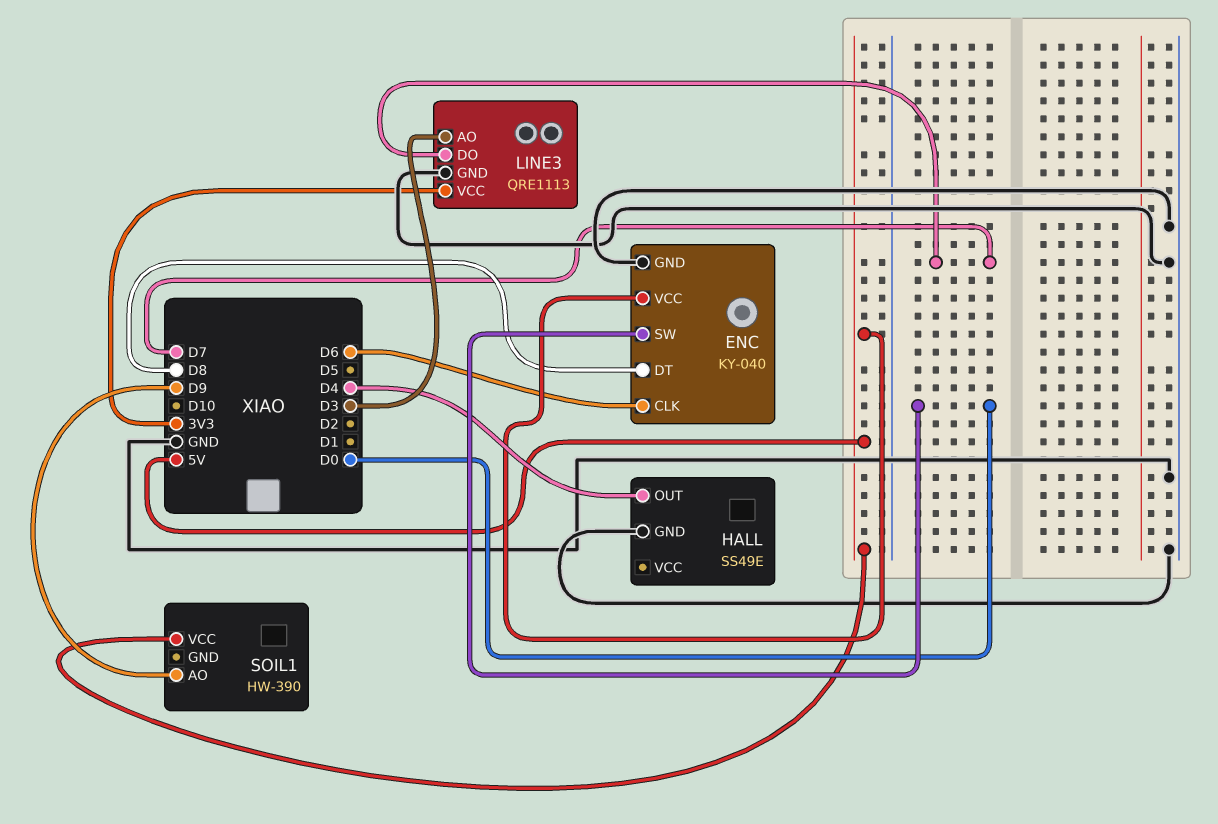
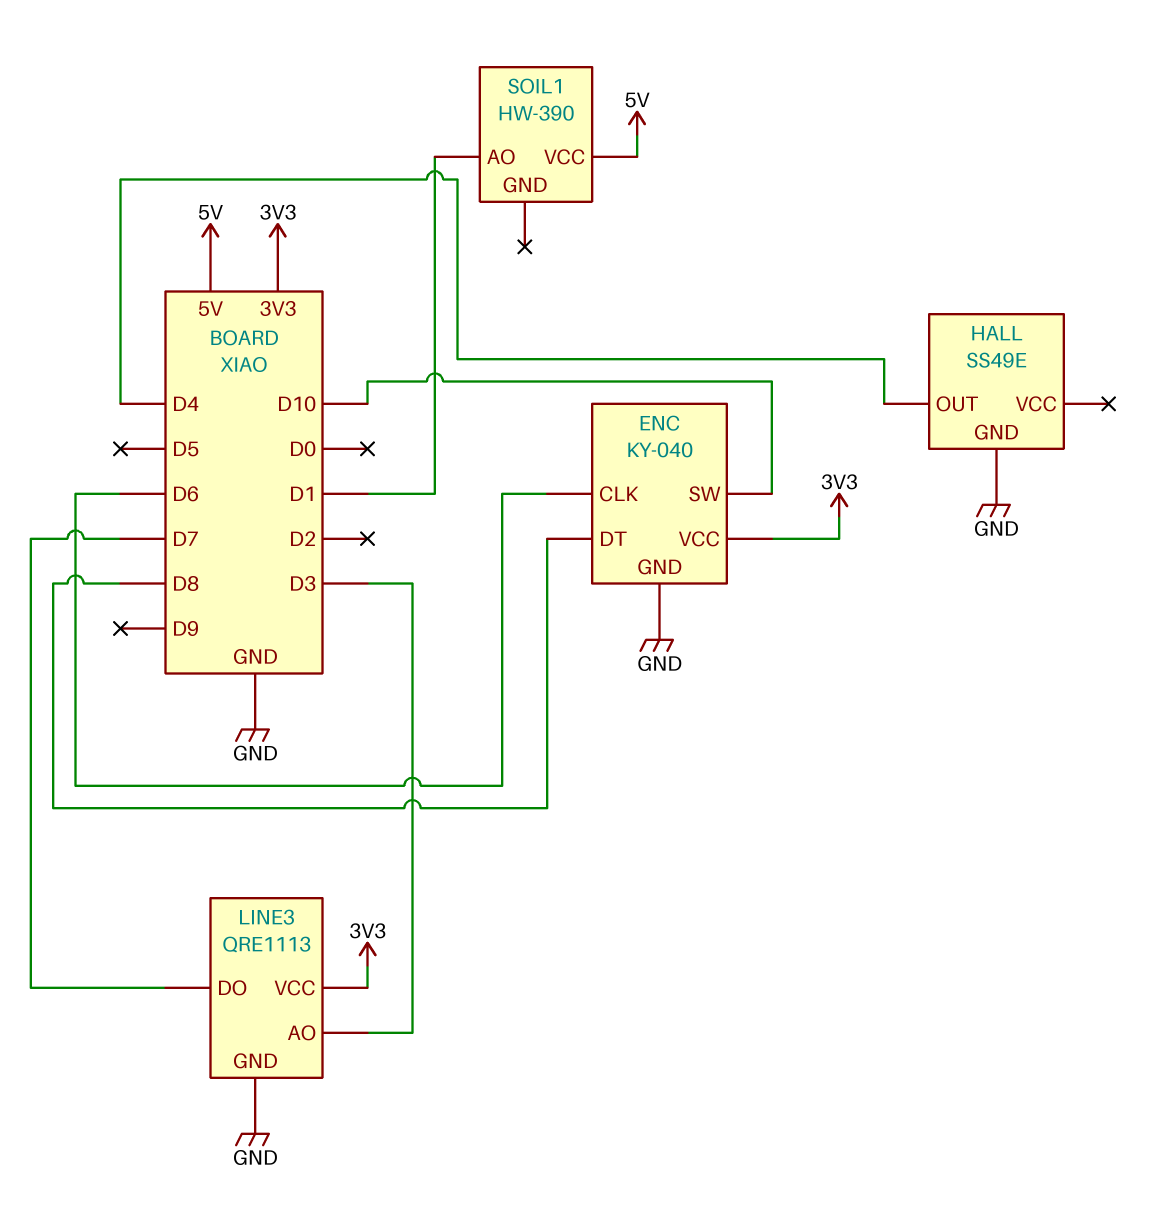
ENC pin SW: D0 -> D10
ENC pin VCC: 5V -> 3V3
SOIL1 pin AO: D9 -> D1

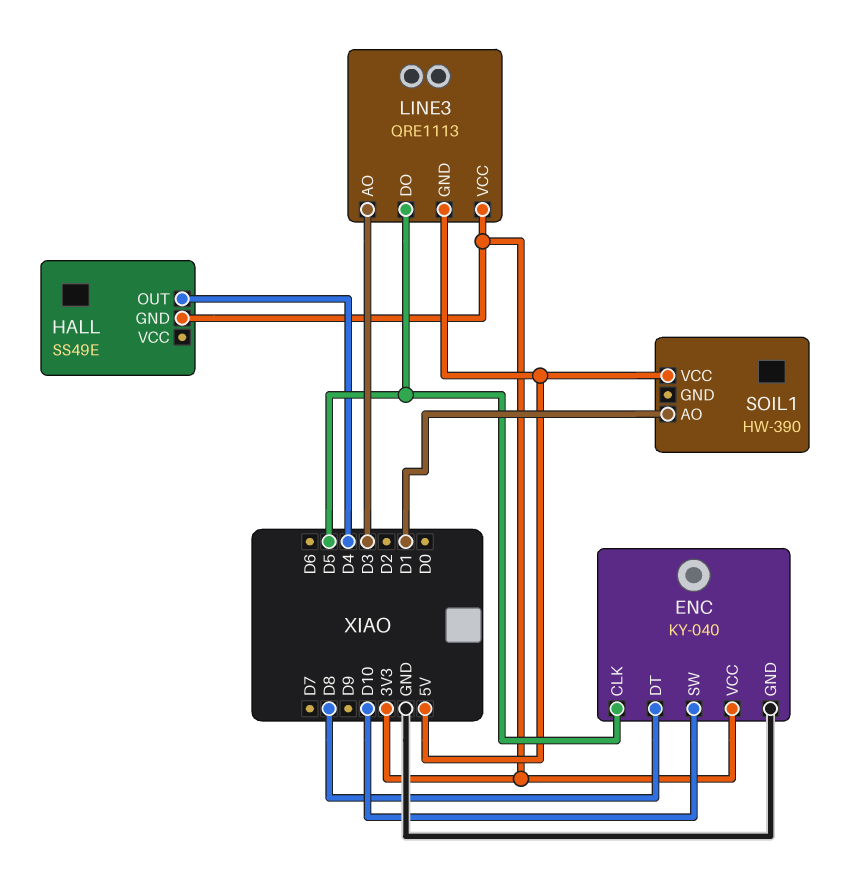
ENC pin CLK: D6 -> D5
HALL pin GND: GND -> 3V3
LINE3 pin DO: D7 -> D5
LINE3 pin GND: GND -> 5V

